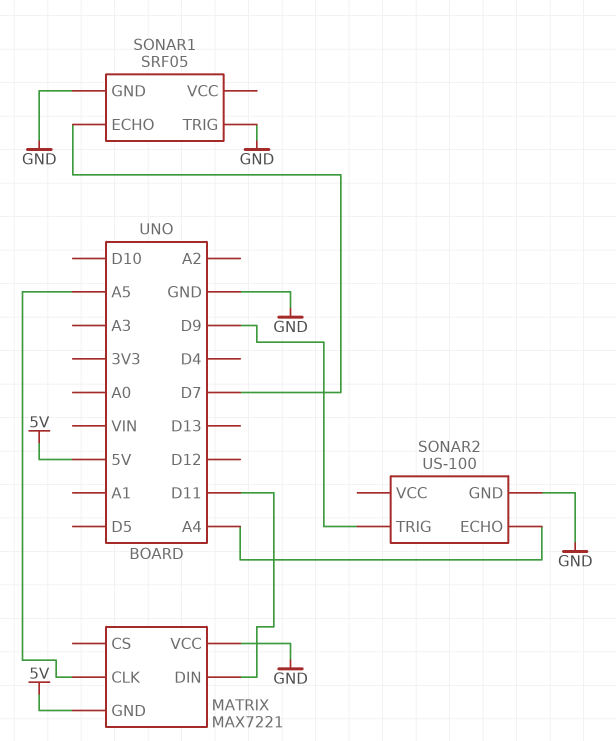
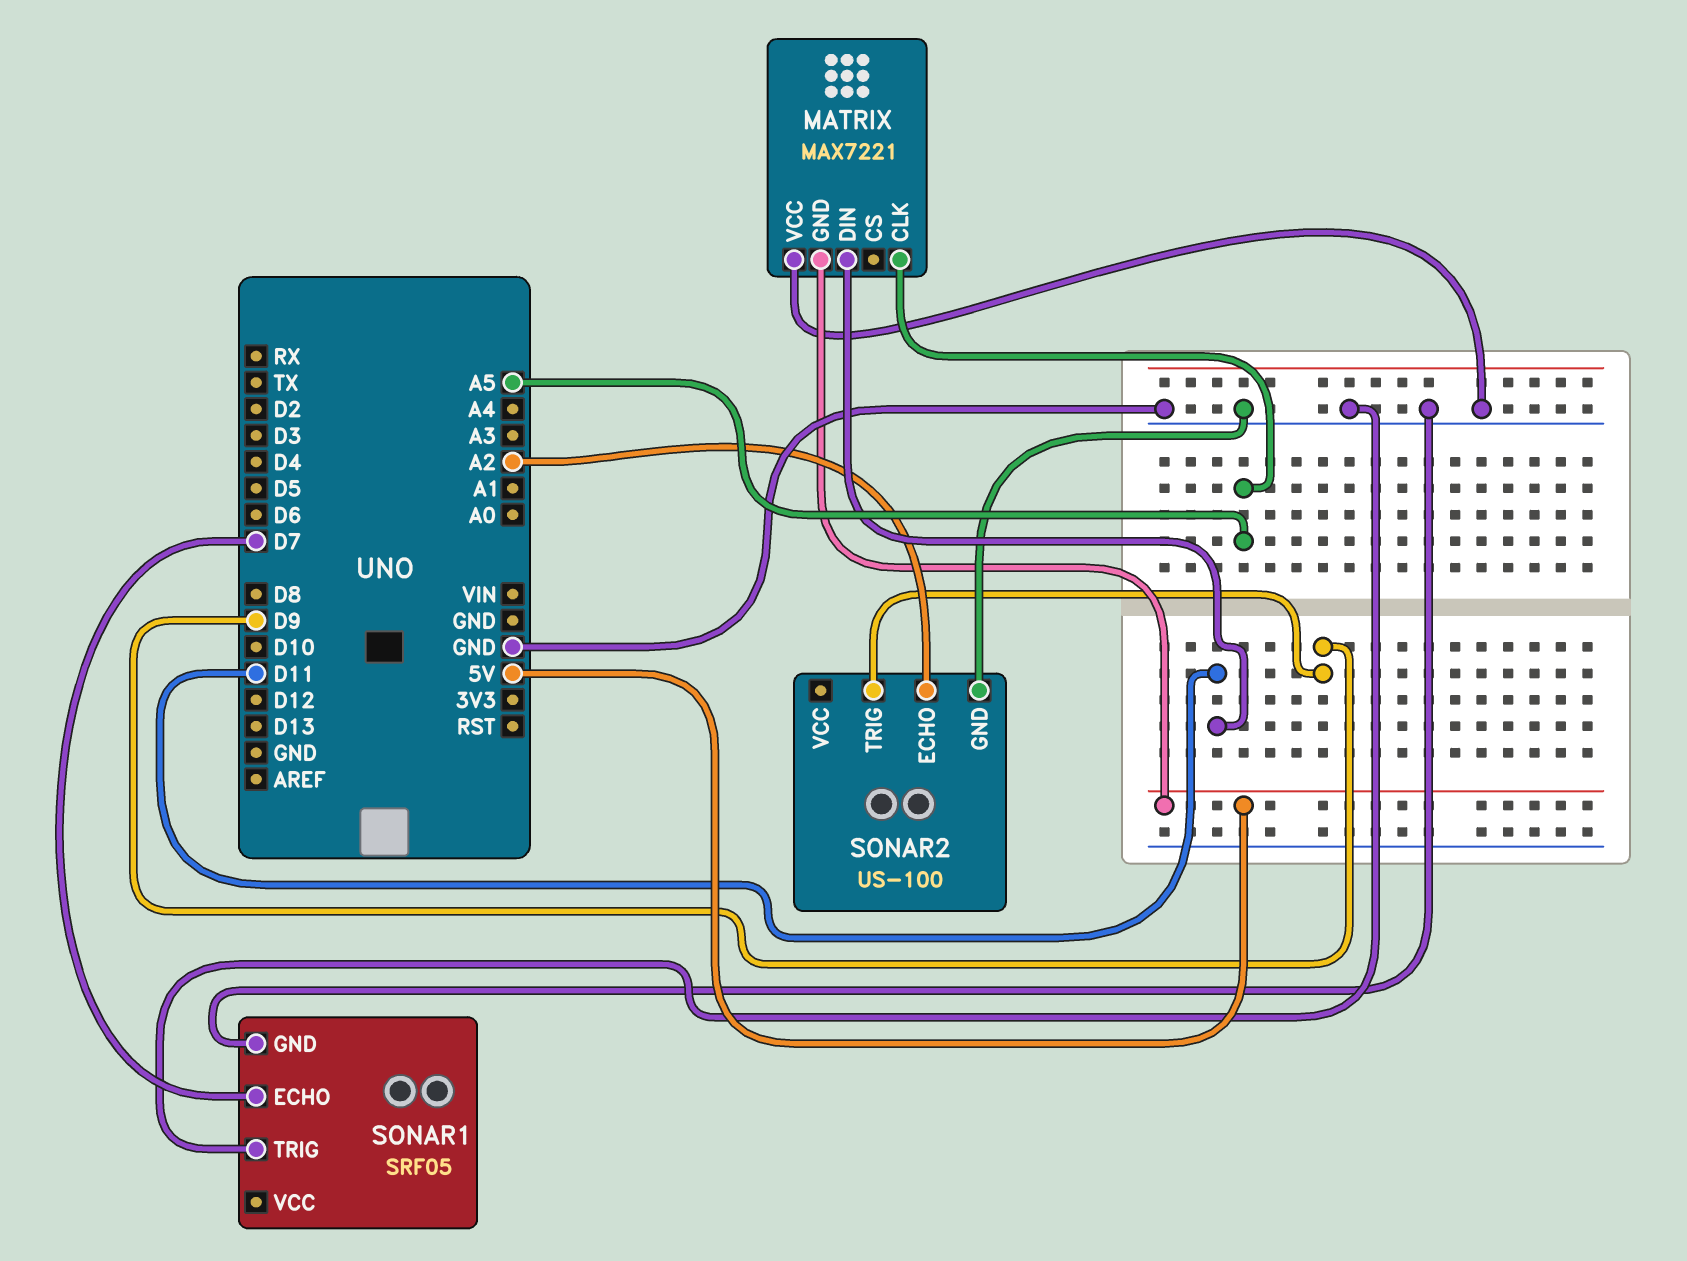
SONAR2 pin ECHO: A4 -> A2

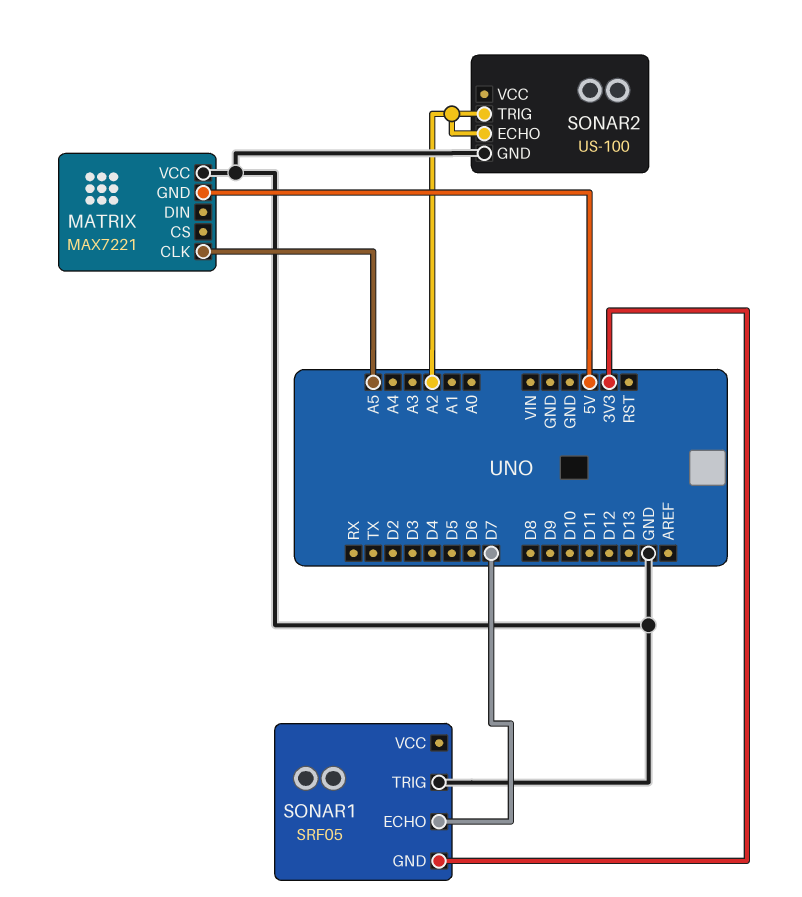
MATRIX pin DIN: D11 -> none
SONAR1 pin GND: GND -> 3V3
SONAR2 pin TRIG: D9 -> A2

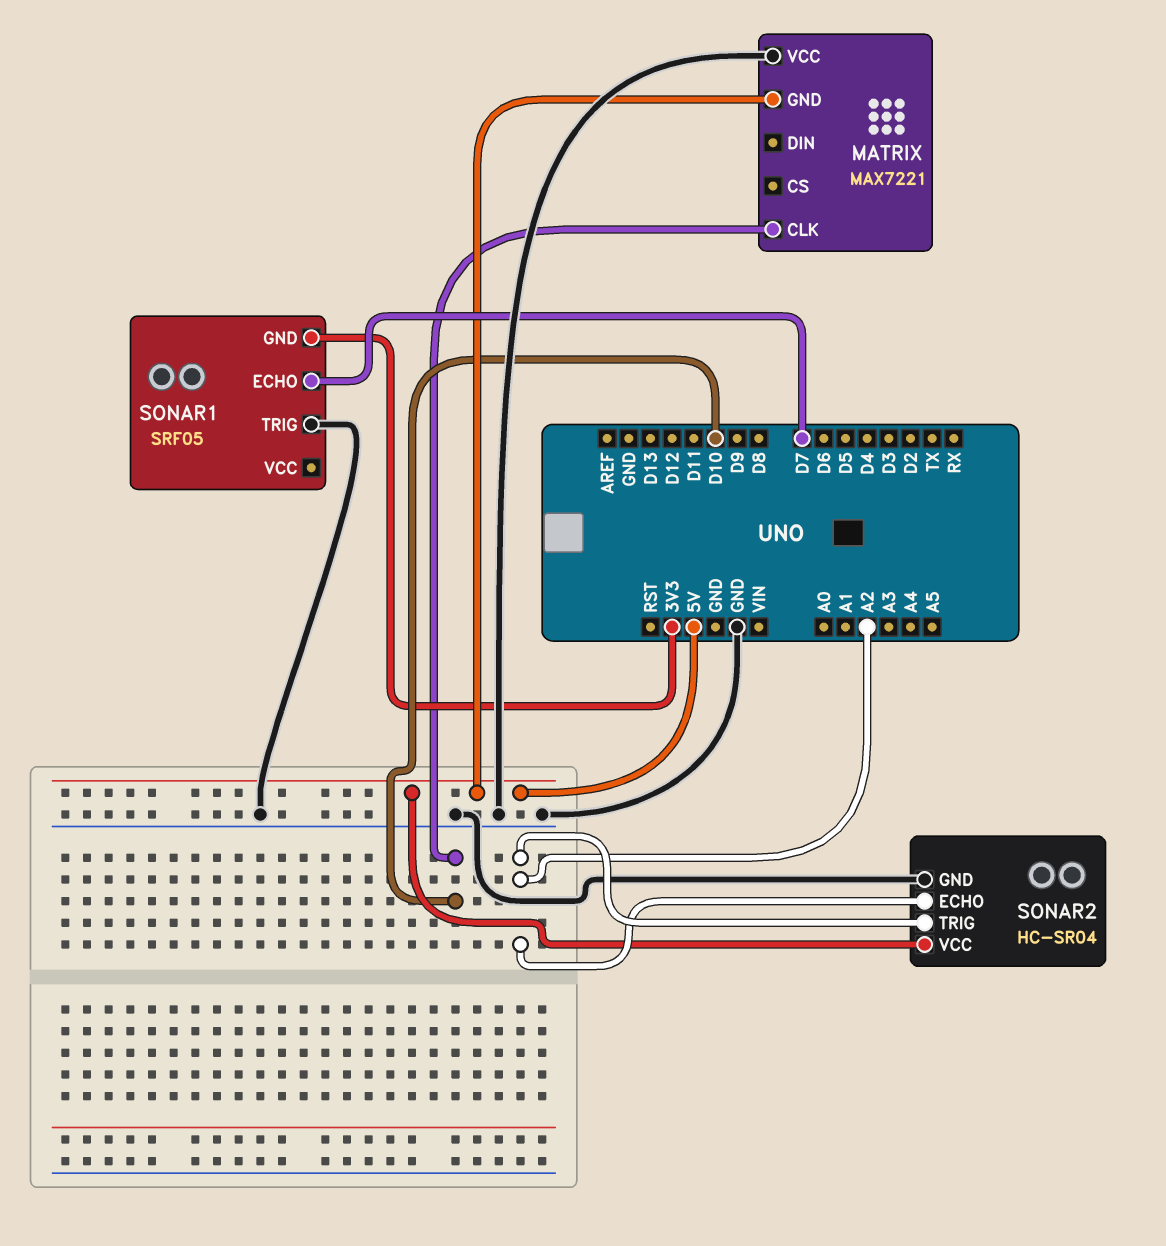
MATRIX pin CLK: A5 -> D10
SONAR2: US-100 -> HC-SR04
SONAR2 pin VCC: none -> 5V

